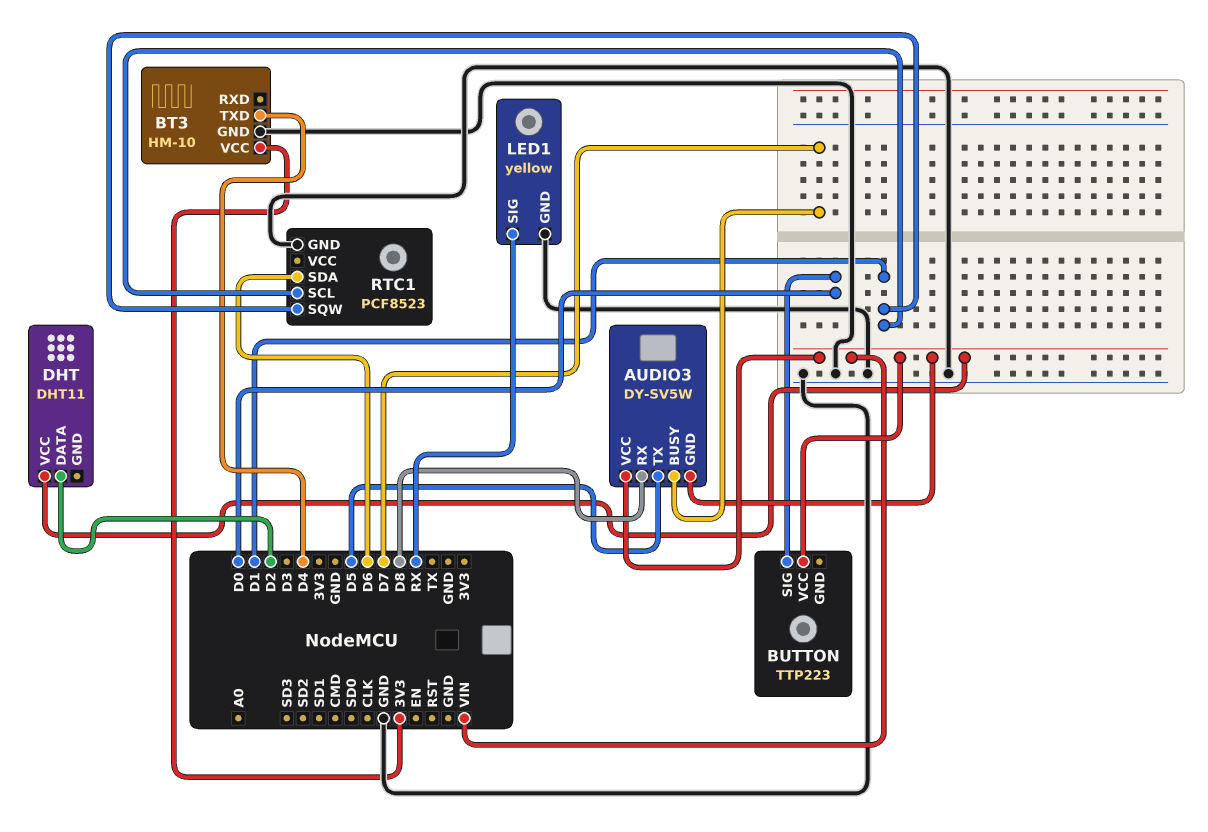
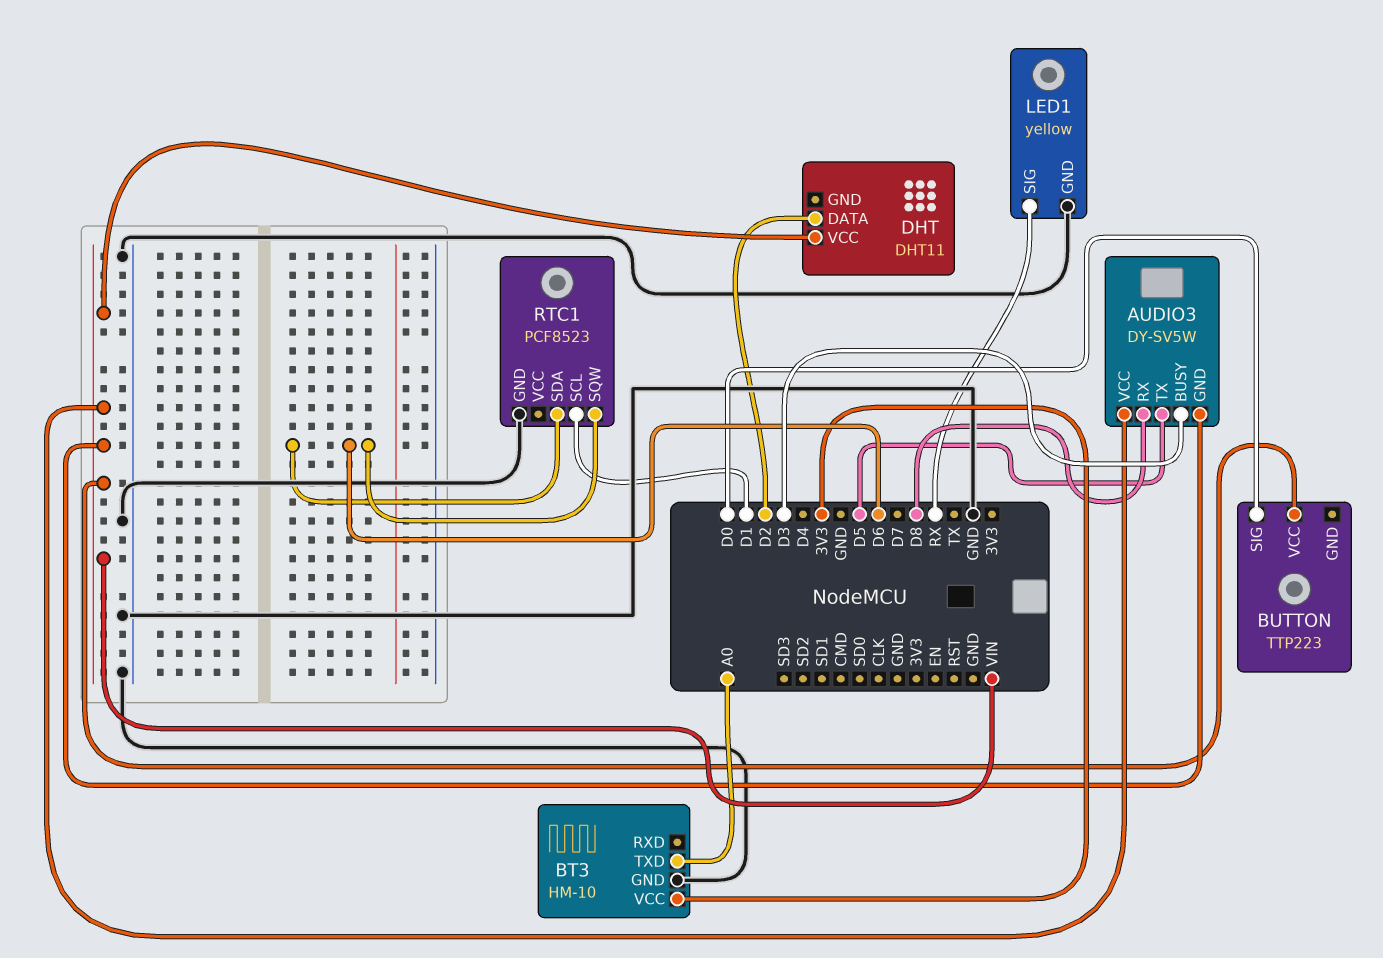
AUDIO3 pin BUSY: D7 -> D3
BT3 pin TXD: D4 -> A0
RTC1 pin SQW: D1 -> D6

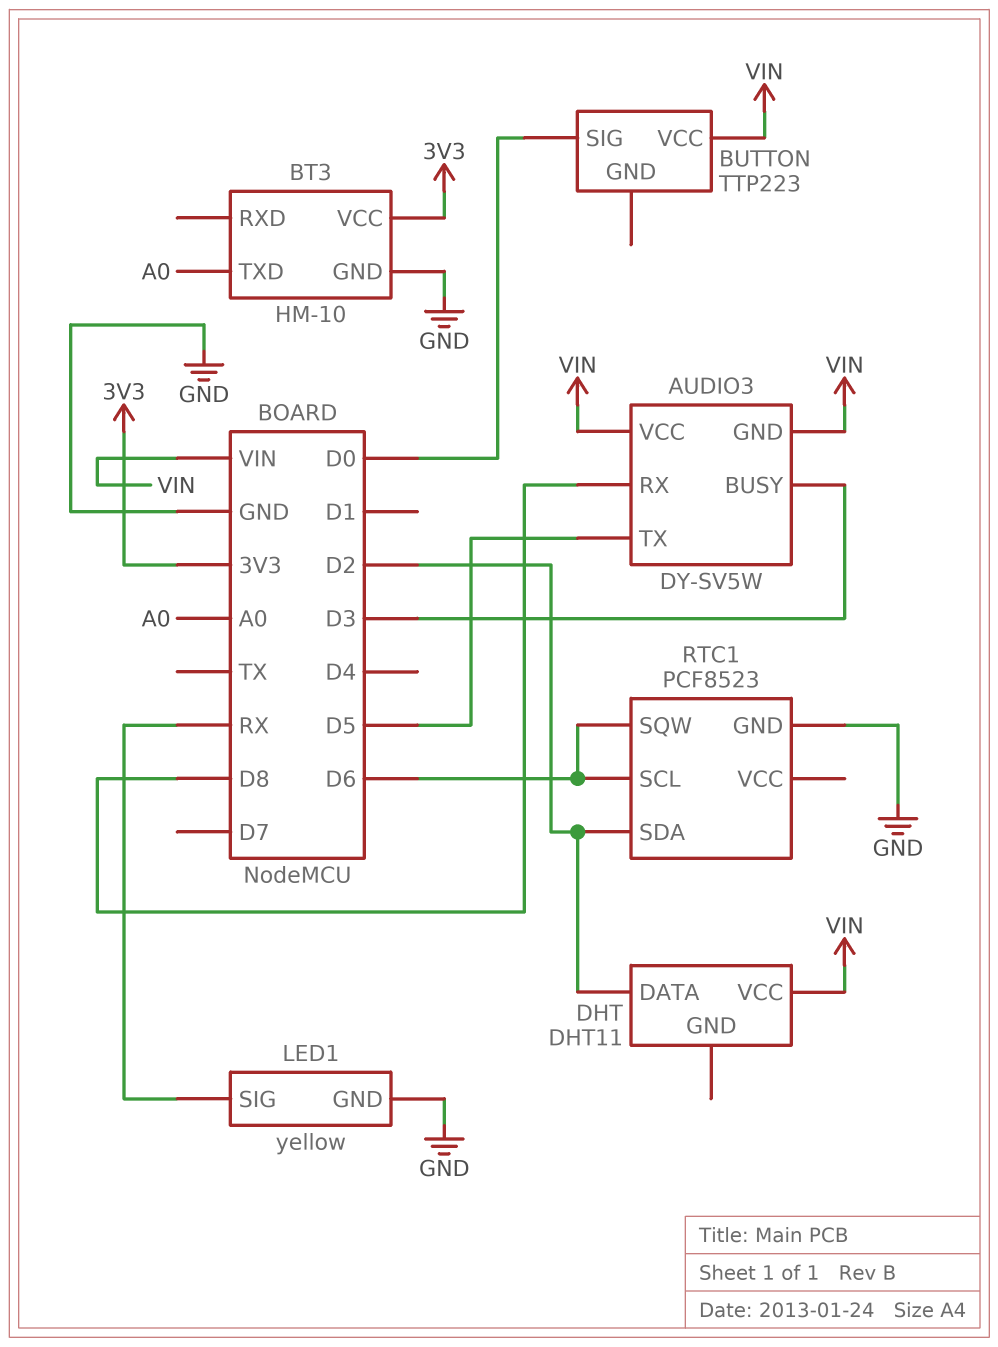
RTC1 pin SCL: D1 -> D6
RTC1 pin SDA: D6 -> D2

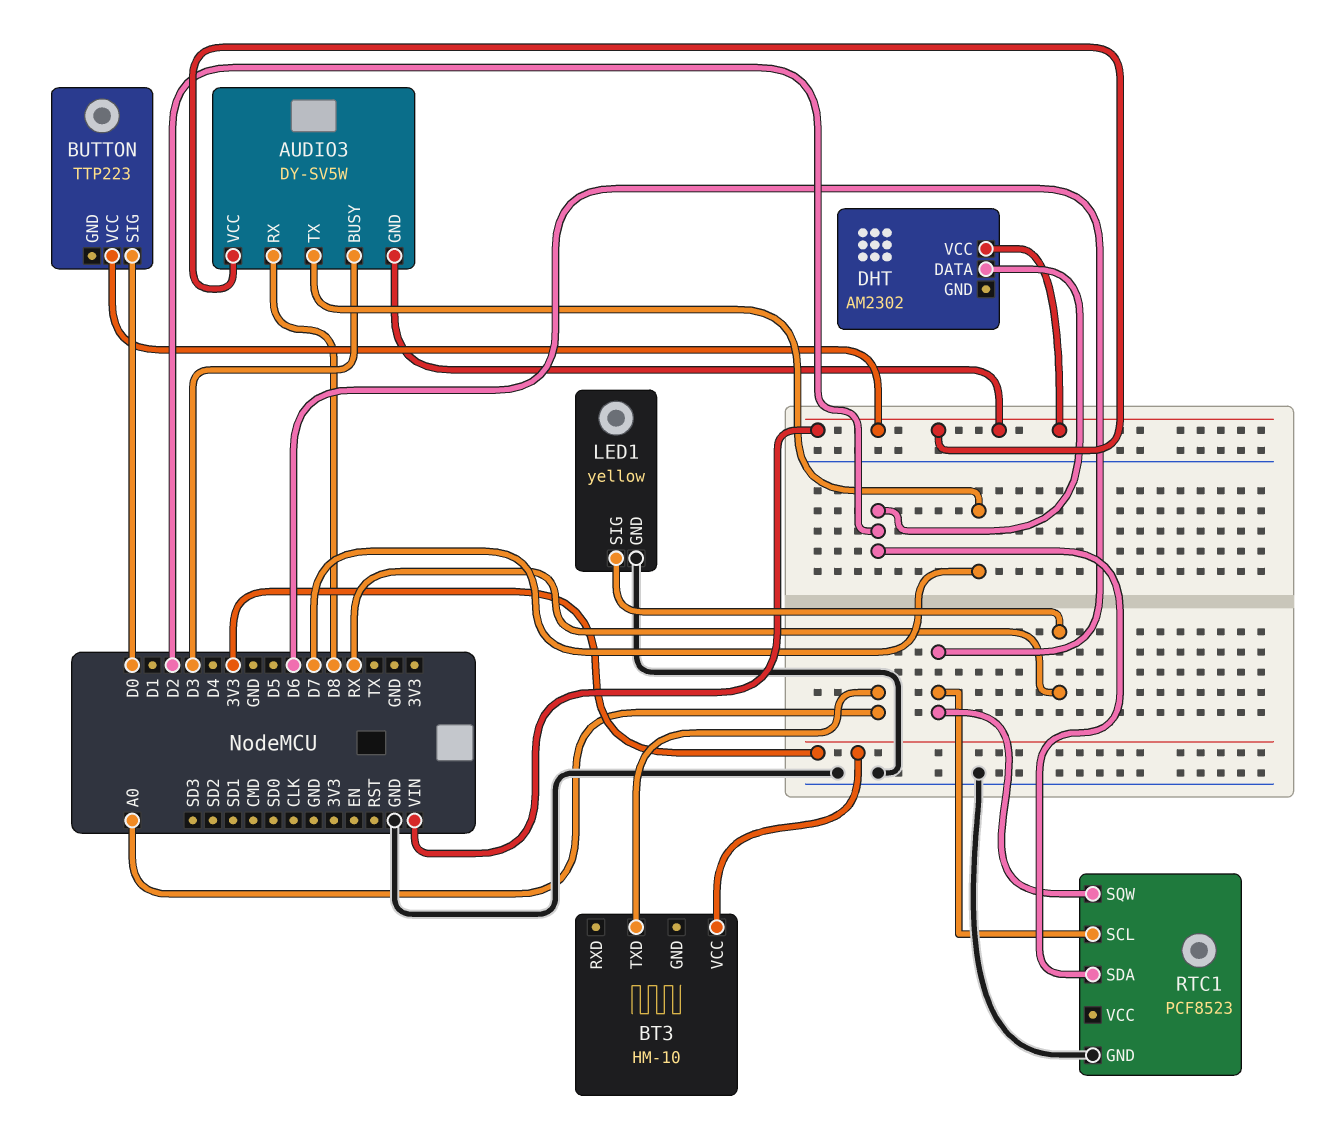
AUDIO3 pin TX: D5 -> D7
BT3 pin GND: GND -> none
DHT: DHT11 -> AM2302

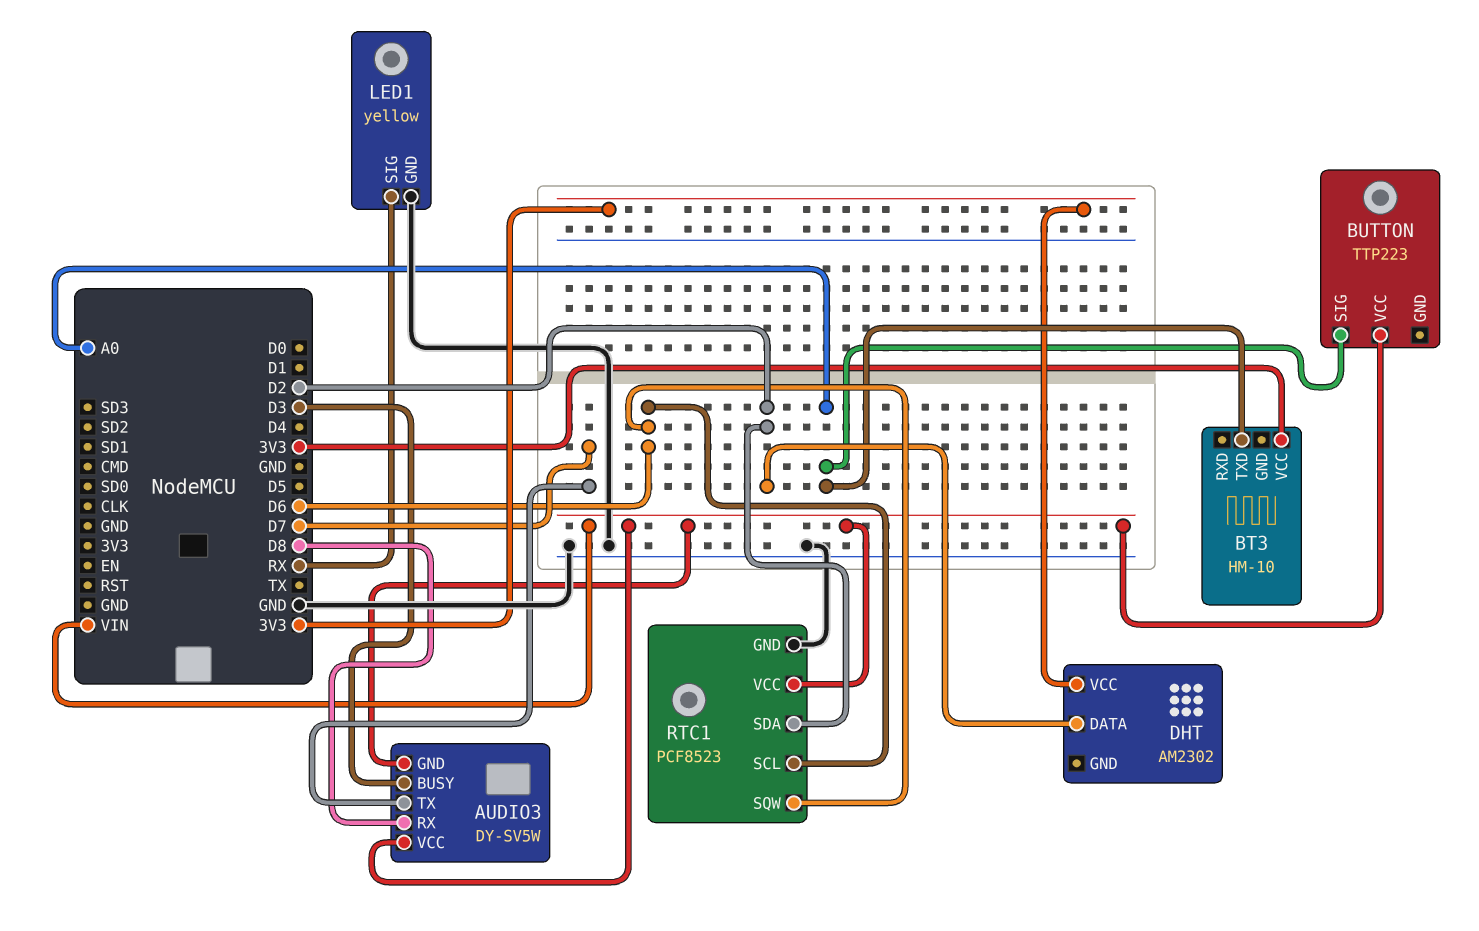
BUTTON pin SIG: D0 -> A0
DHT pin VCC: VIN -> 3V3
RTC1 pin VCC: none -> VIN

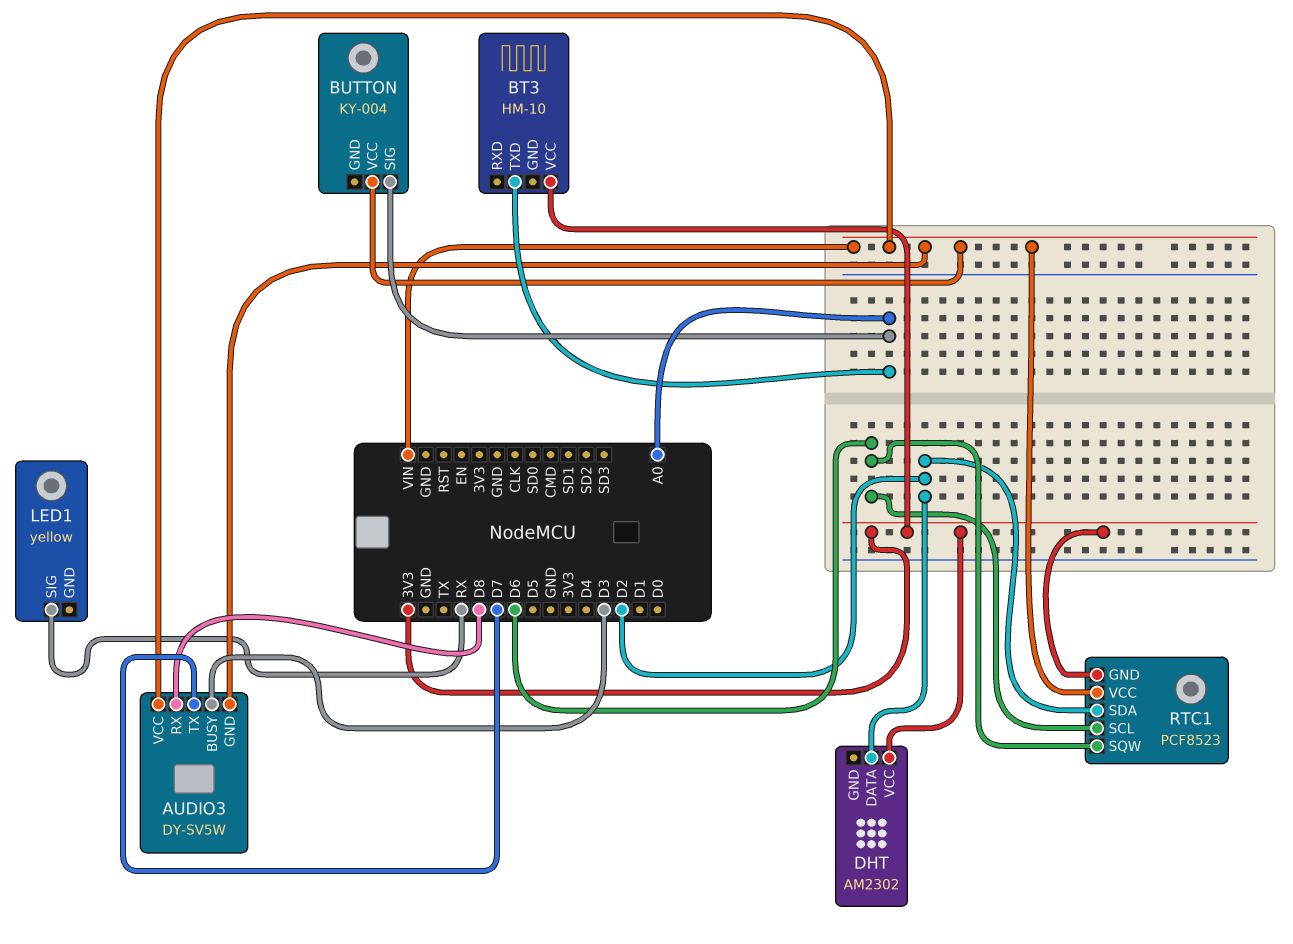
BUTTON: TTP223 -> KY-004
LED1 pin GND: GND -> none
RTC1 pin GND: GND -> 3V3

